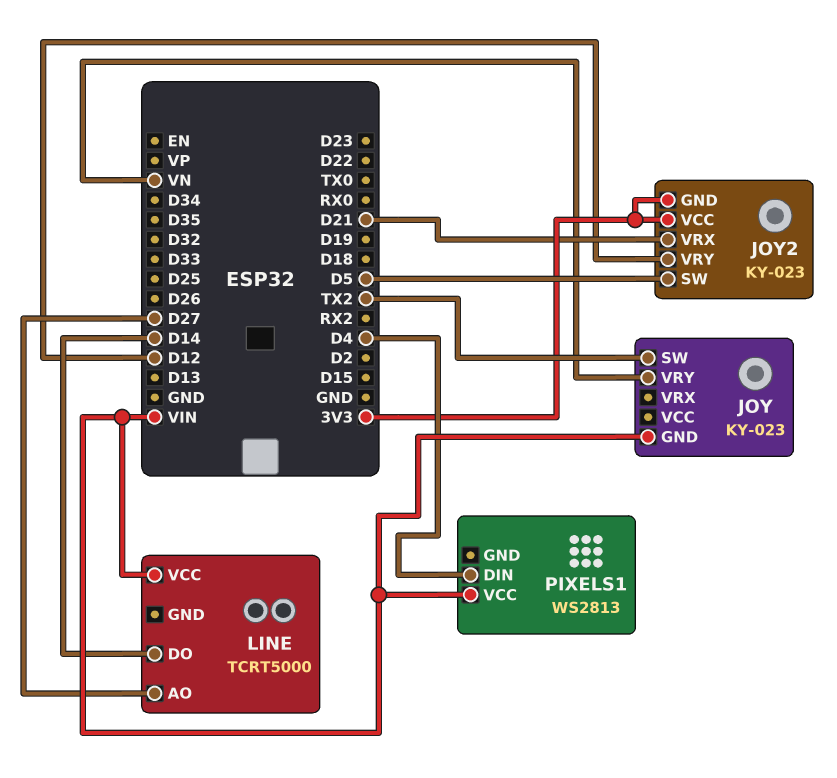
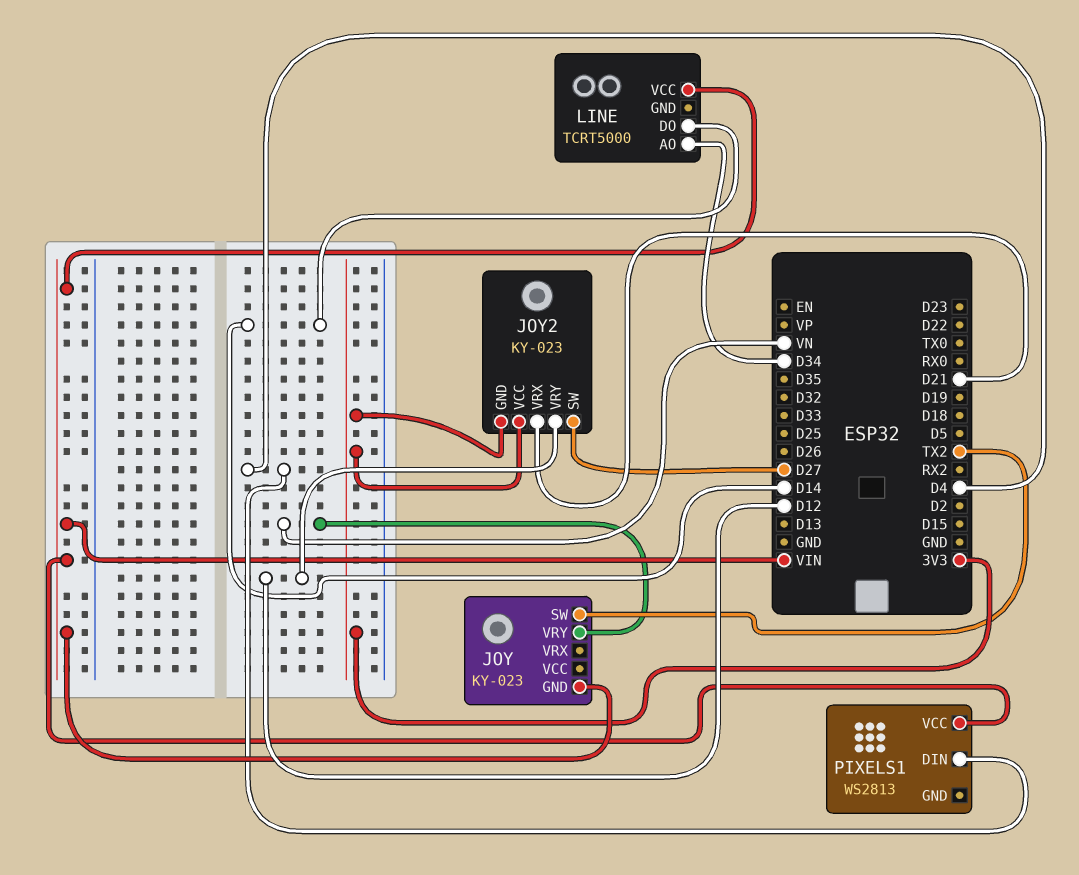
JOY2 pin SW: D5 -> D27
LINE pin AO: D27 -> D34

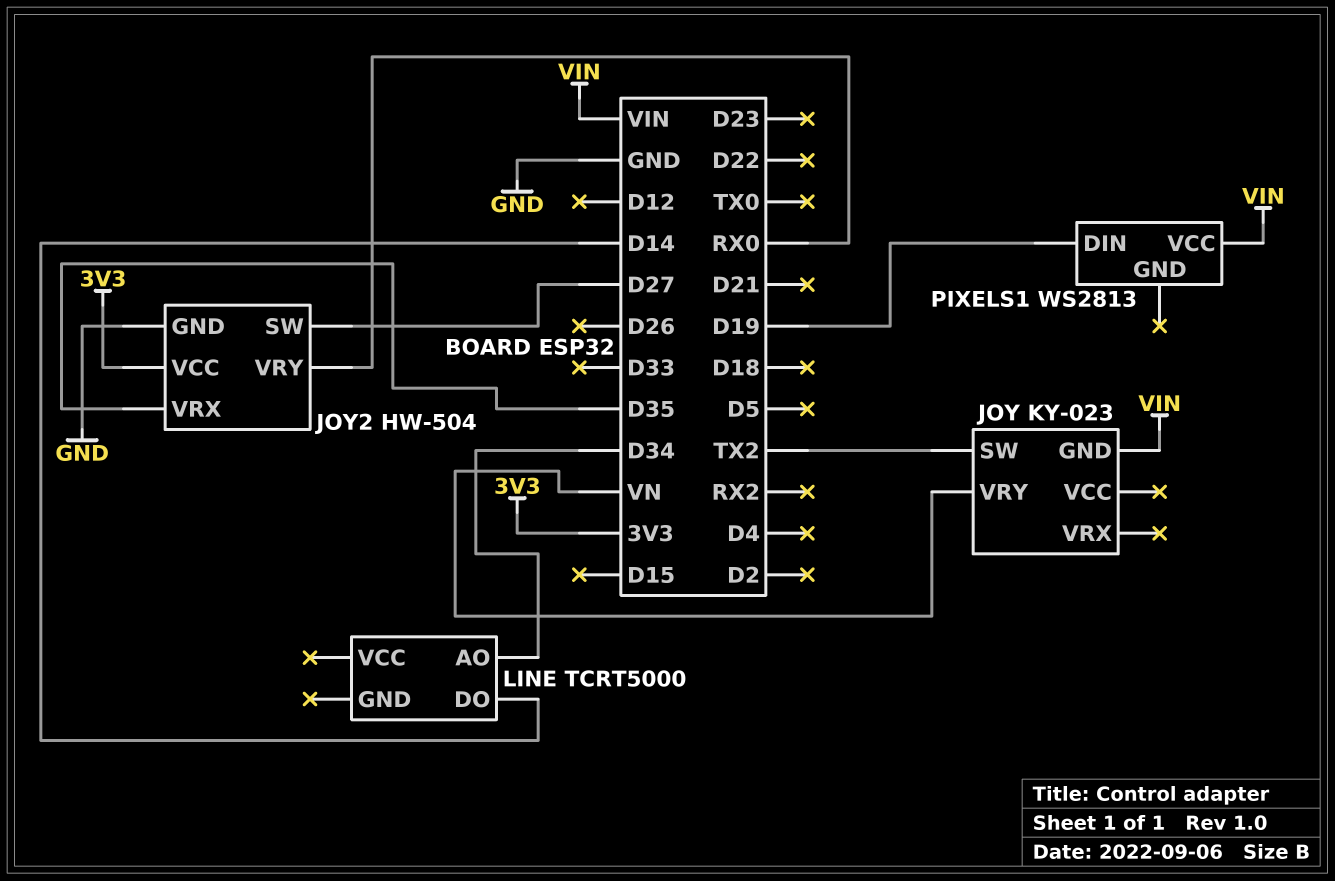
JOY2: KY-023 -> HW-504
JOY2 pin GND: 3V3 -> GND
JOY2 pin VRX: D21 -> D35
JOY2 pin VRY: D12 -> RX0
LINE pin VCC: VIN -> none
PIXELS1 pin DIN: D4 -> D19

